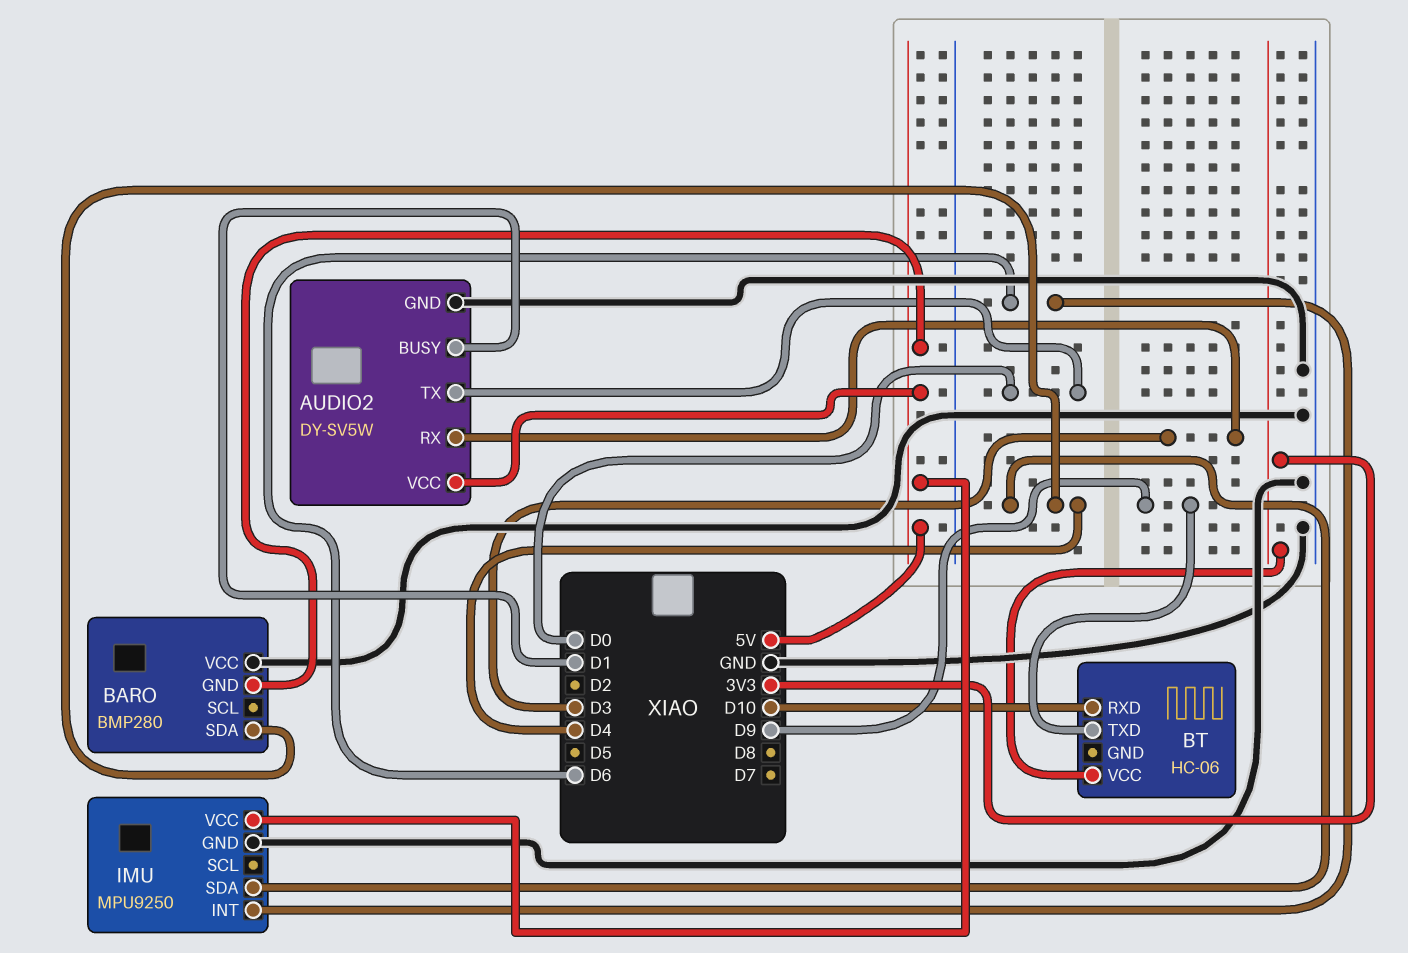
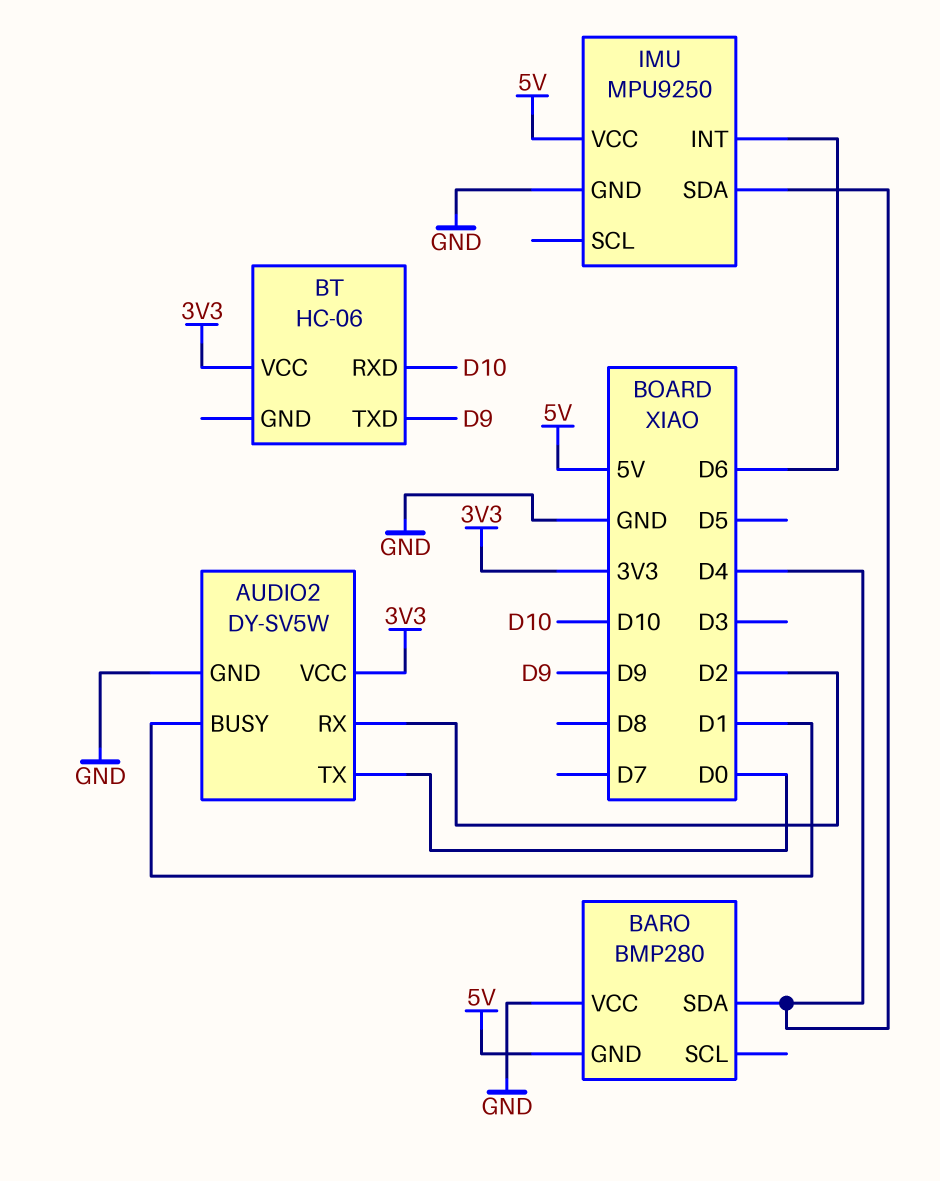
AUDIO2 pin RX: D3 -> D2
AUDIO2 pin VCC: 5V -> 3V3

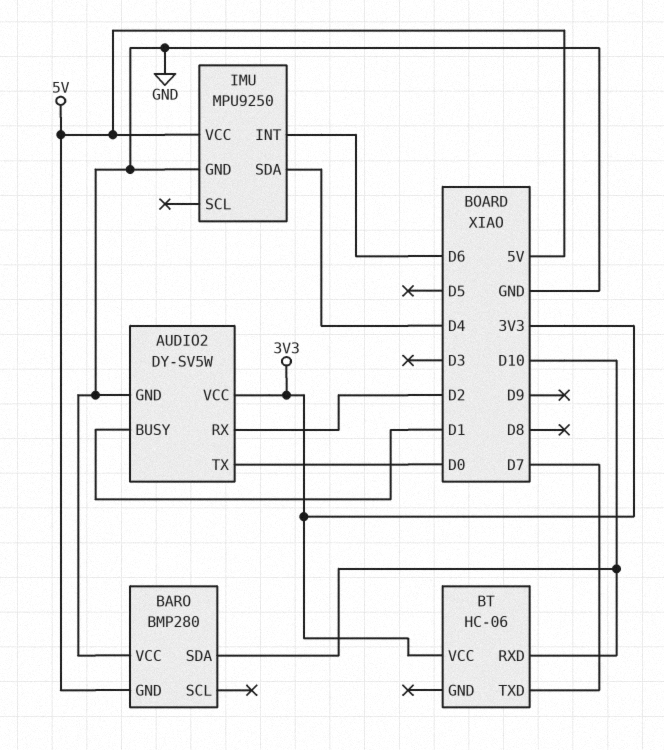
BARO pin SDA: D4 -> D10
BT pin TXD: D9 -> D7

